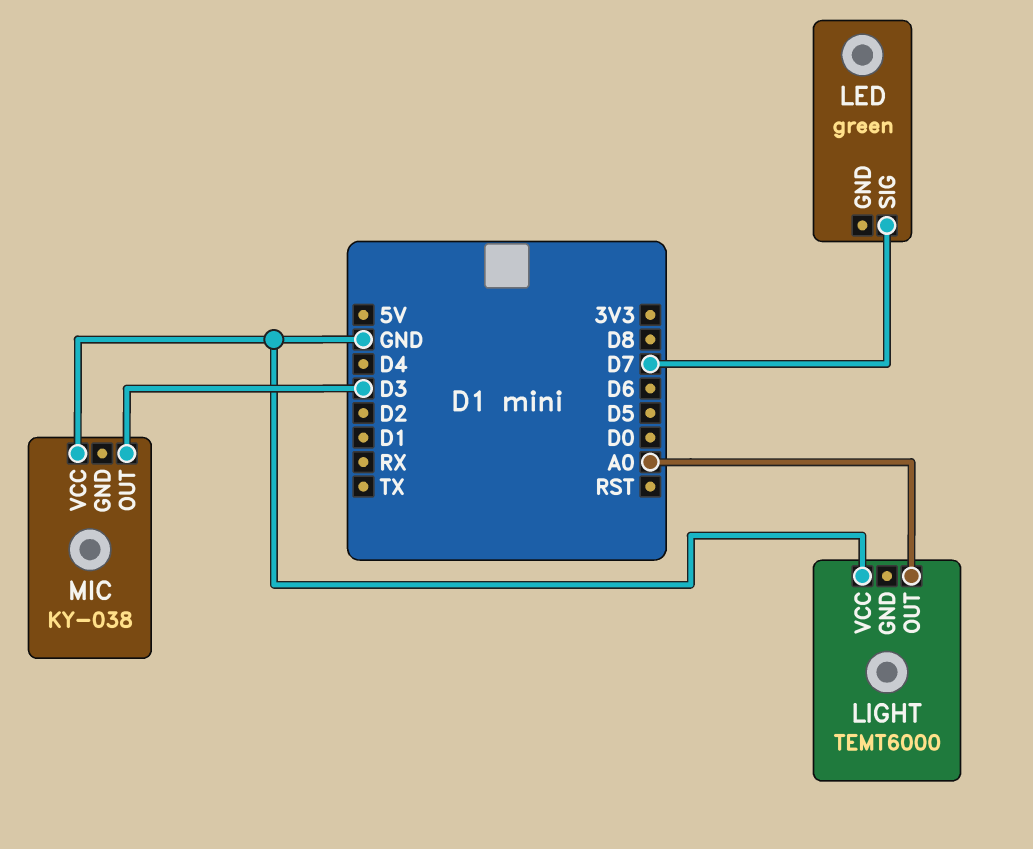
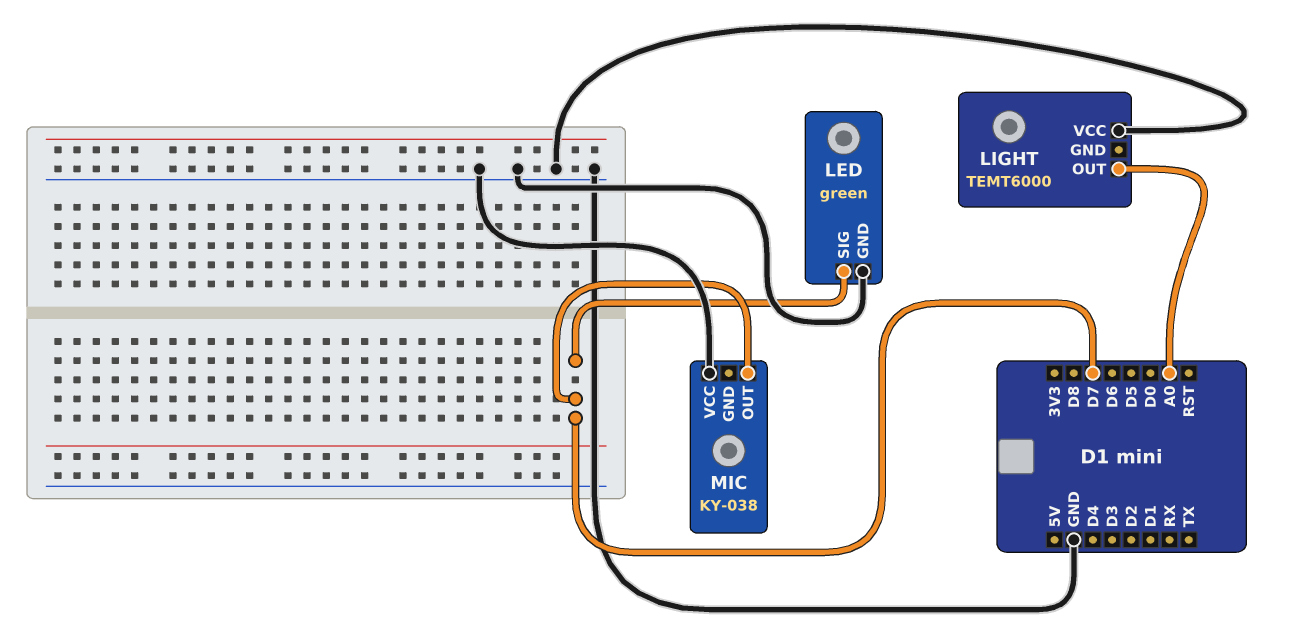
LED pin GND: none -> GND
MIC pin OUT: D3 -> D7

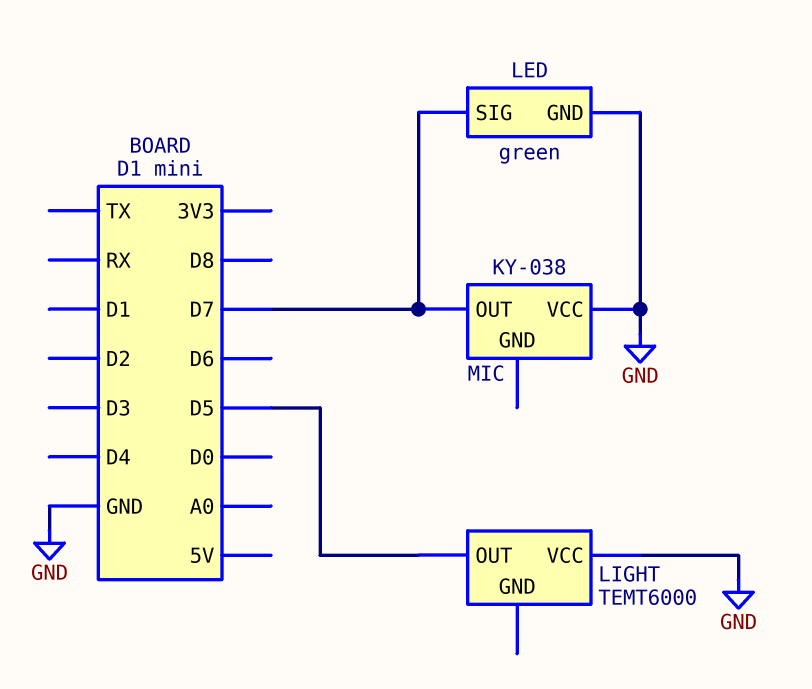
LIGHT pin OUT: A0 -> D5

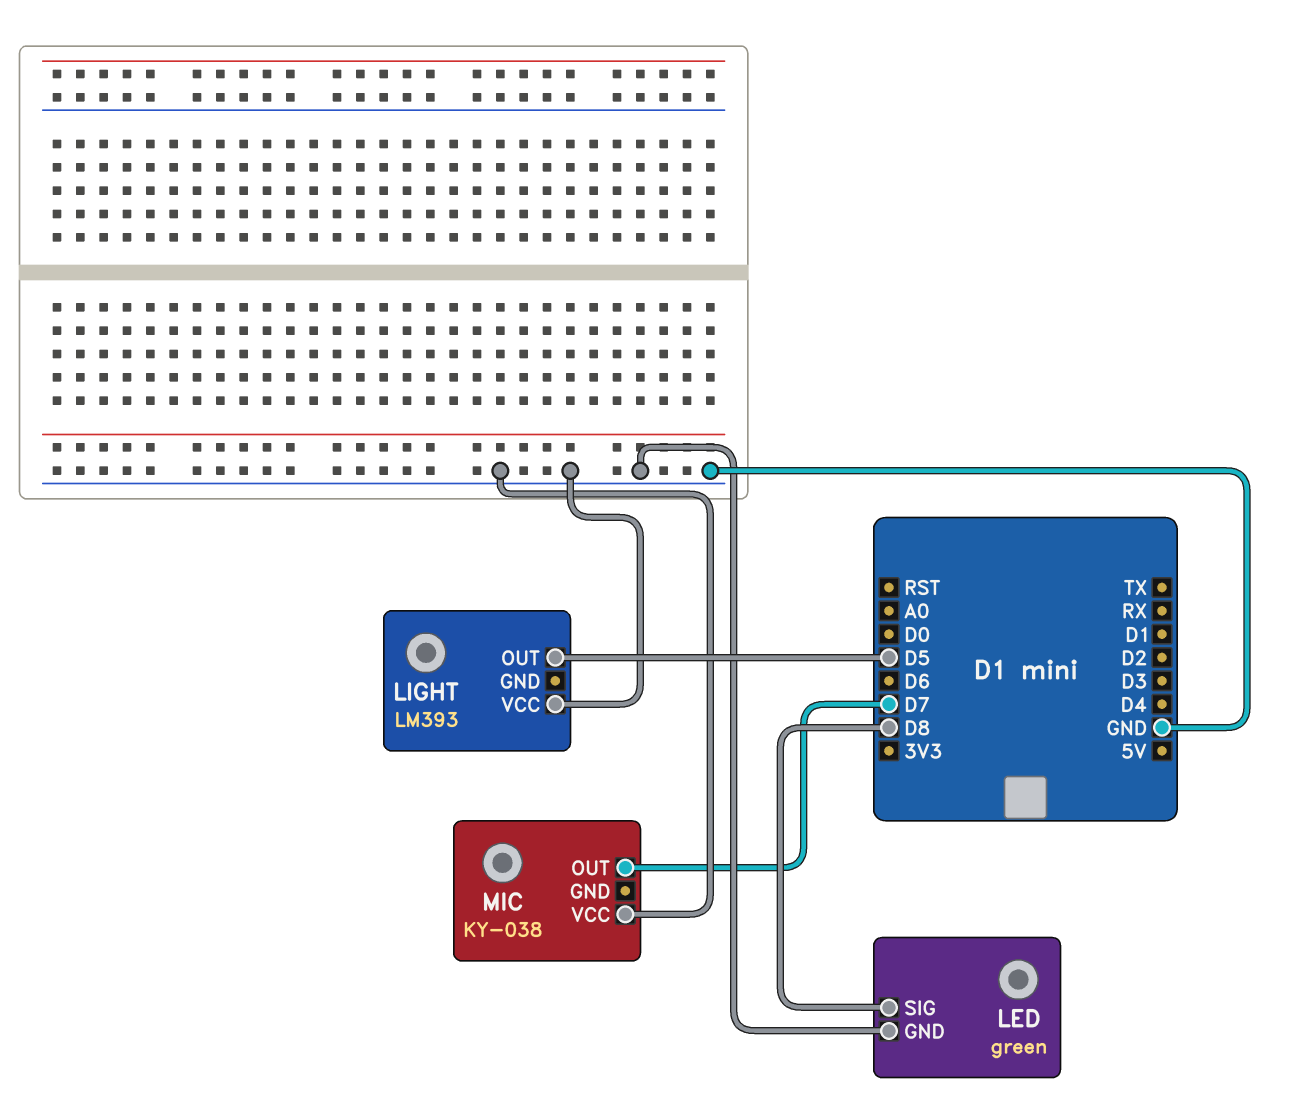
LED pin SIG: D7 -> D8
LIGHT: TEMT6000 -> LM393

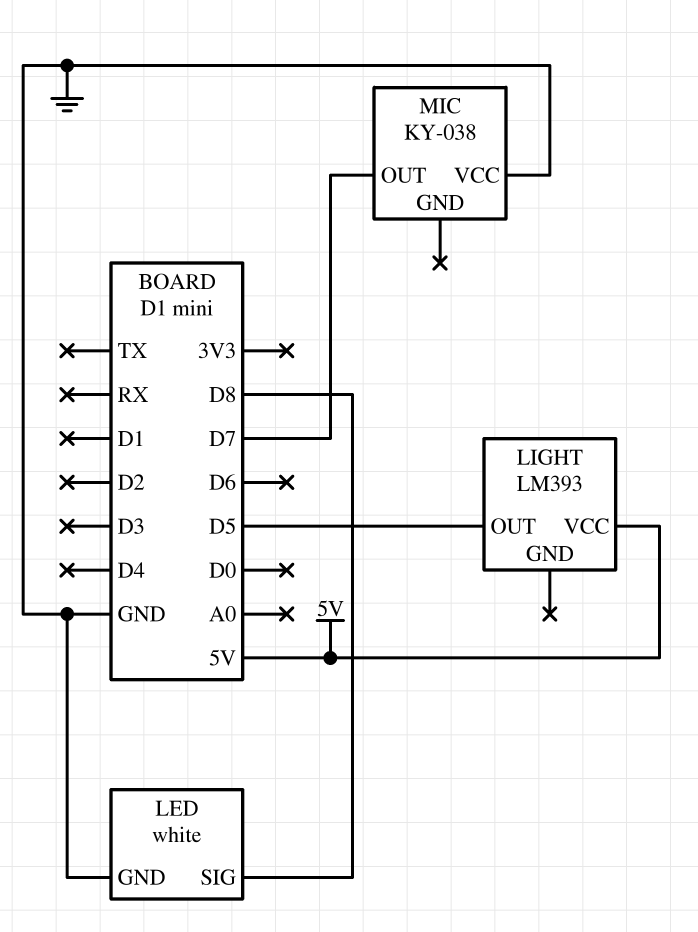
LED: green -> white
LIGHT pin VCC: GND -> 5V

